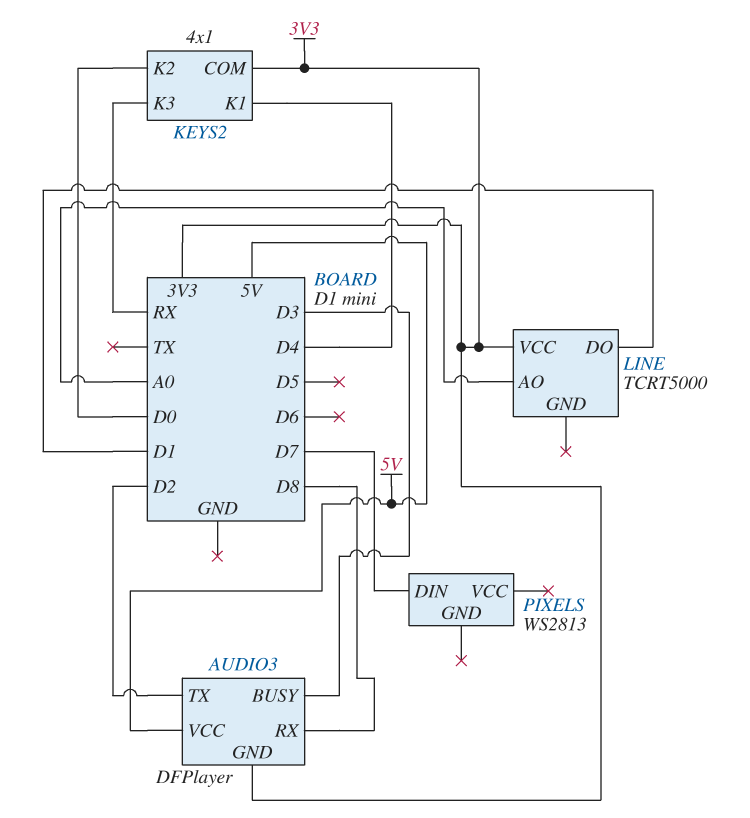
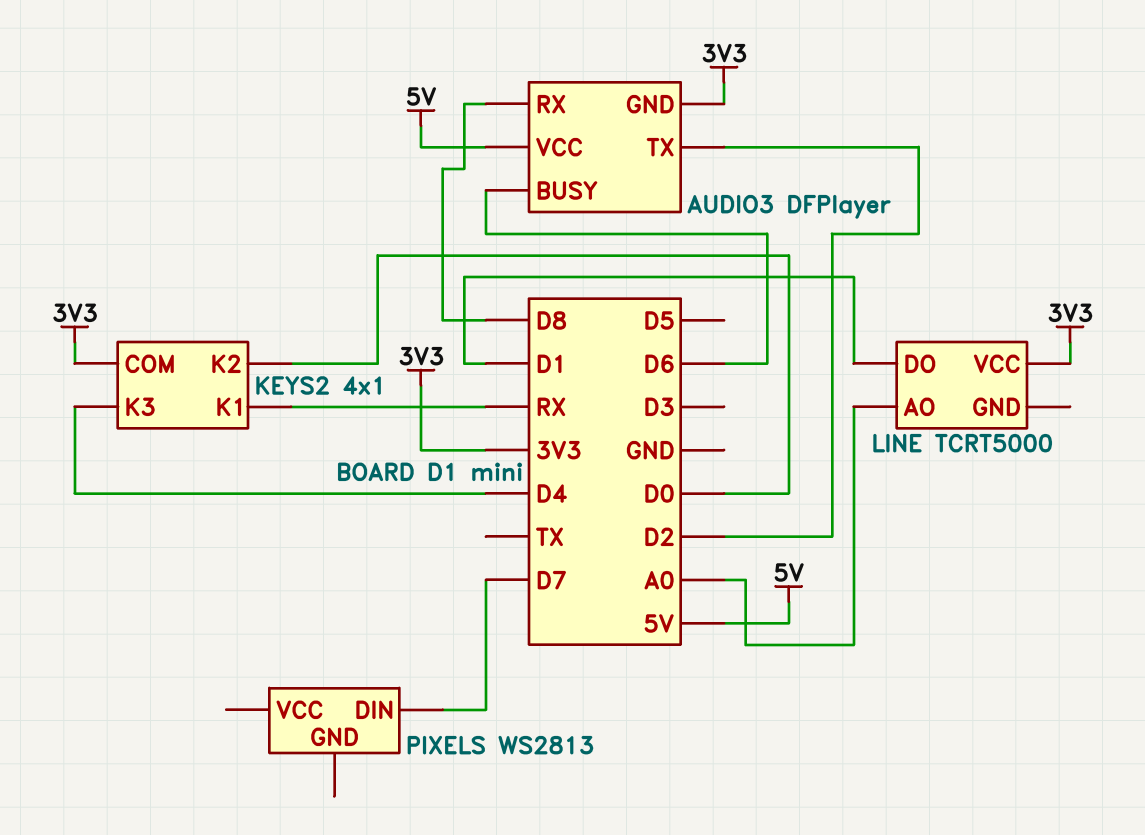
AUDIO3 pin BUSY: D3 -> D6
KEYS2 pin K1: D4 -> RX
KEYS2 pin K3: RX -> D4

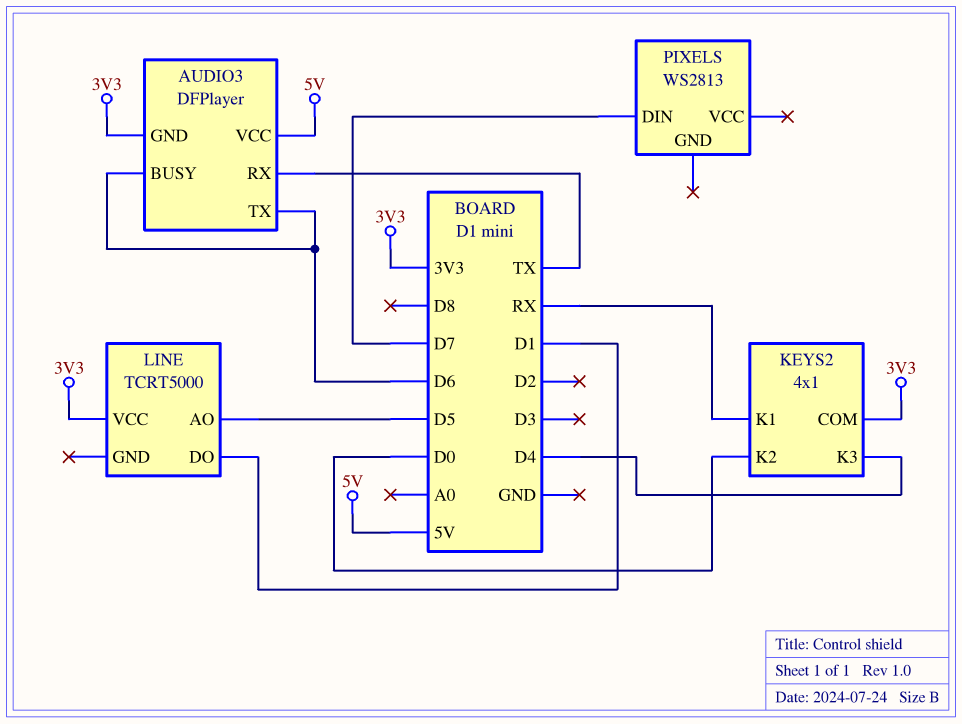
AUDIO3 pin RX: D8 -> TX
AUDIO3 pin TX: D2 -> D6
LINE pin AO: A0 -> D5

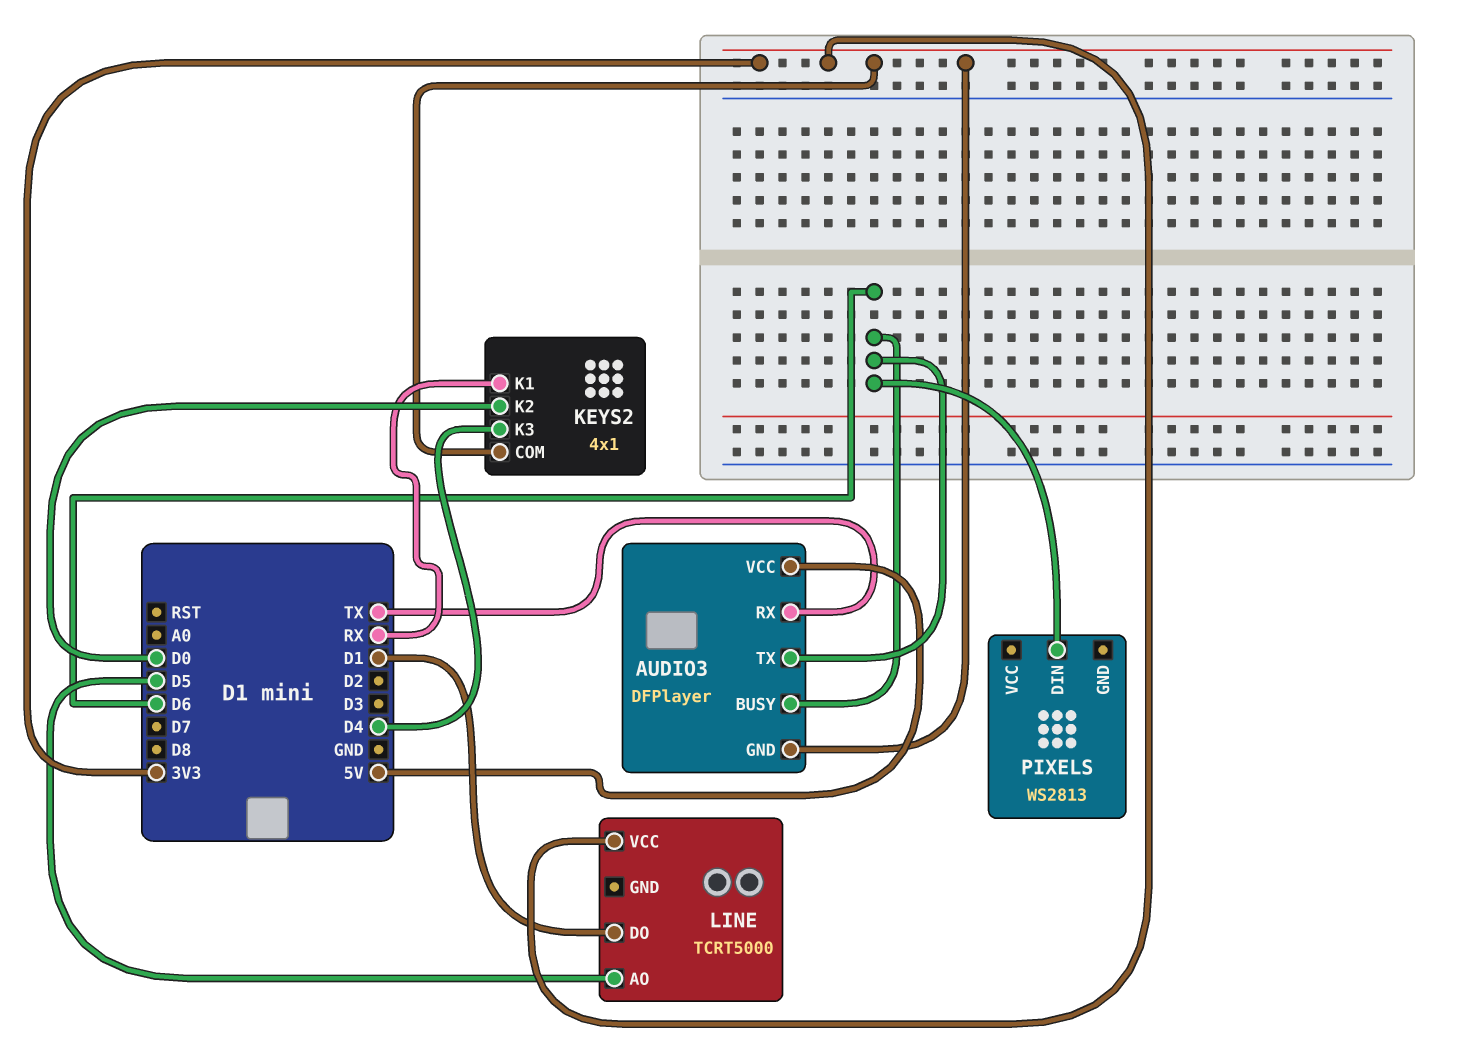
PIXELS pin DIN: D7 -> D6

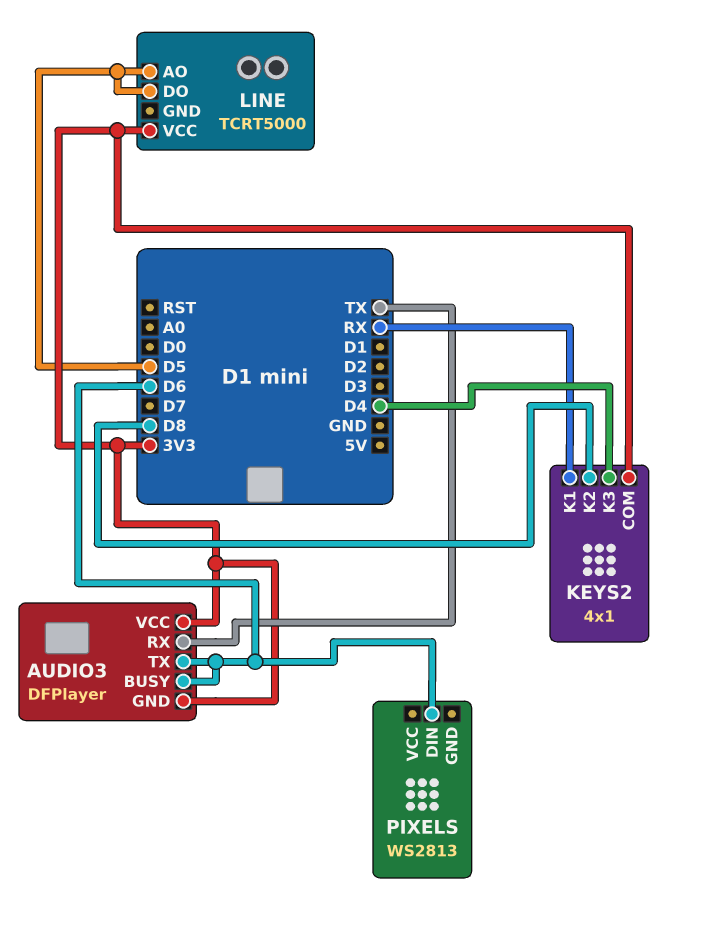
AUDIO3 pin VCC: 5V -> 3V3
KEYS2 pin K2: D0 -> D8
LINE pin DO: D1 -> D5

